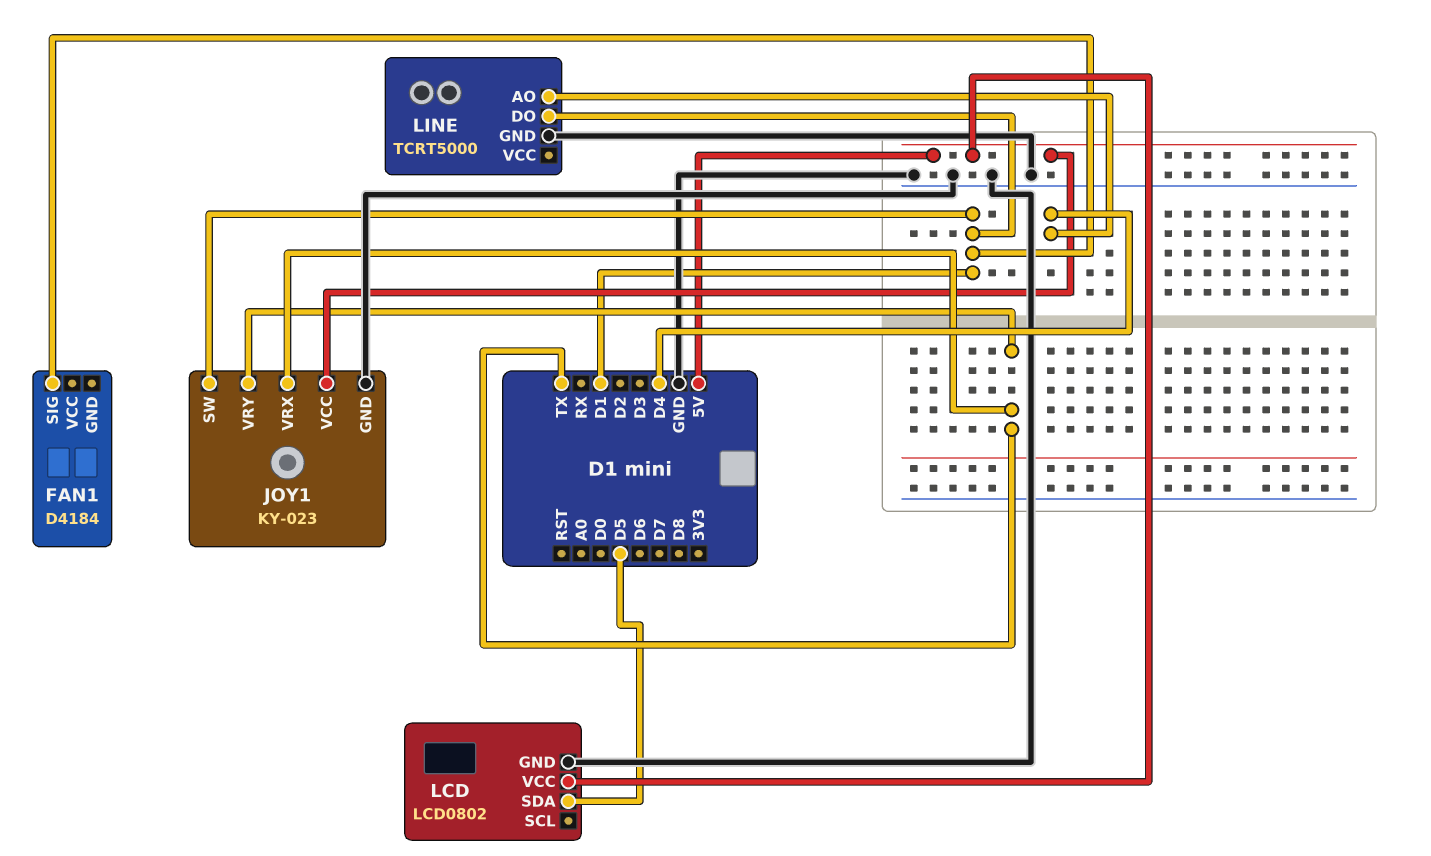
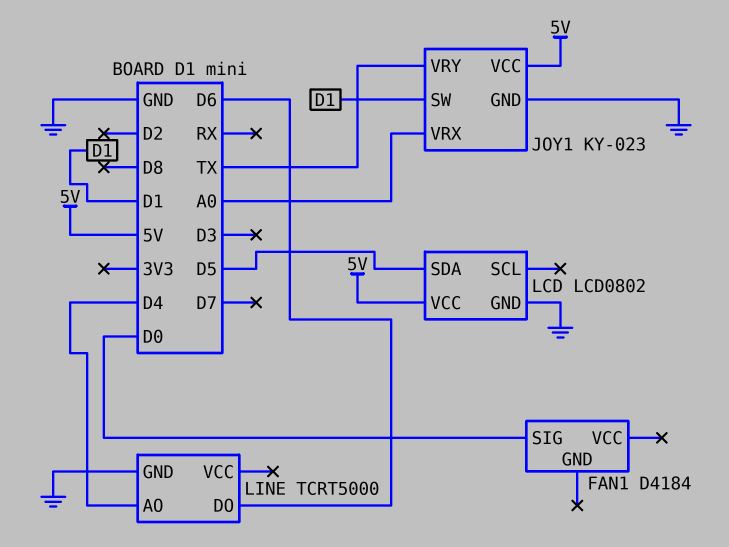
FAN1 pin SIG: D1 -> D0
JOY1 pin VRX: TX -> A0
LINE pin DO: D1 -> D6

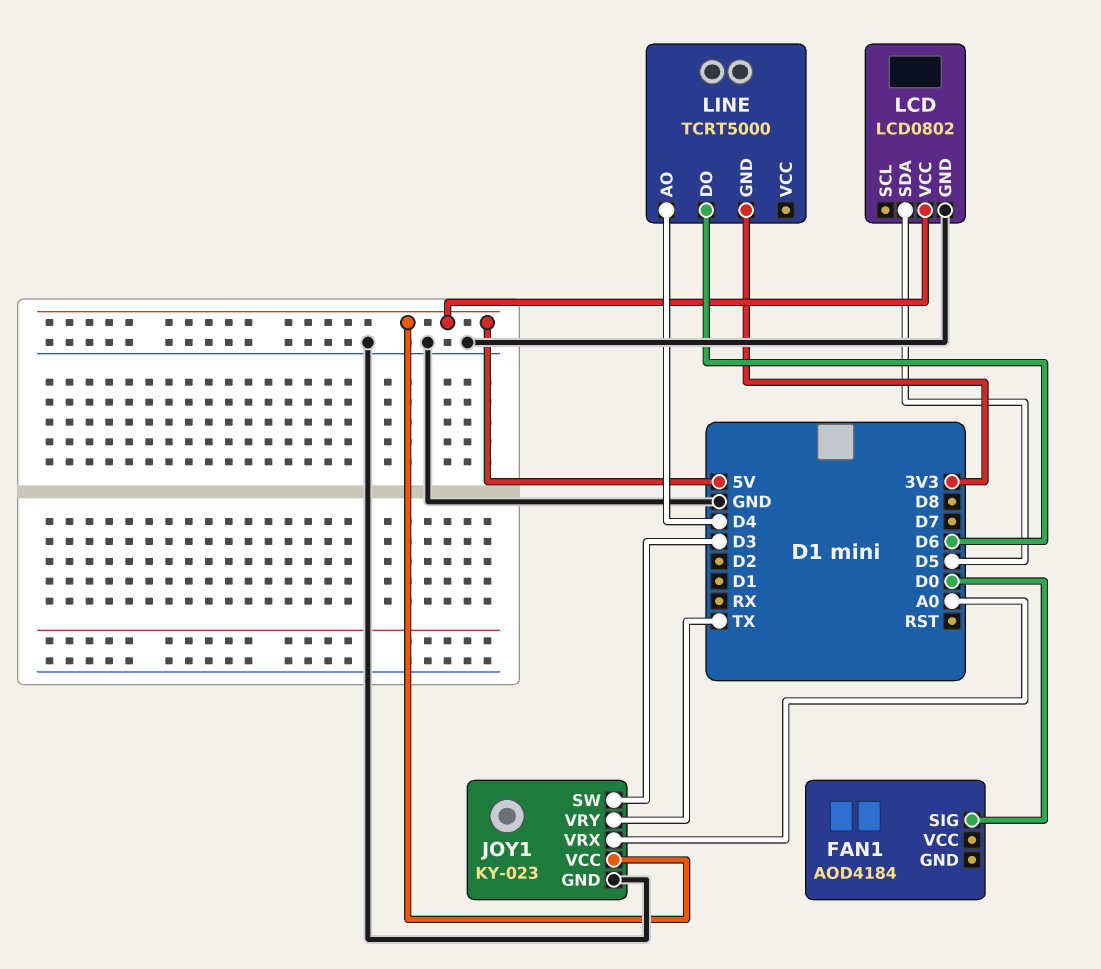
FAN1: D4184 -> AOD4184
JOY1 pin SW: D1 -> D3
LINE pin GND: GND -> 3V3

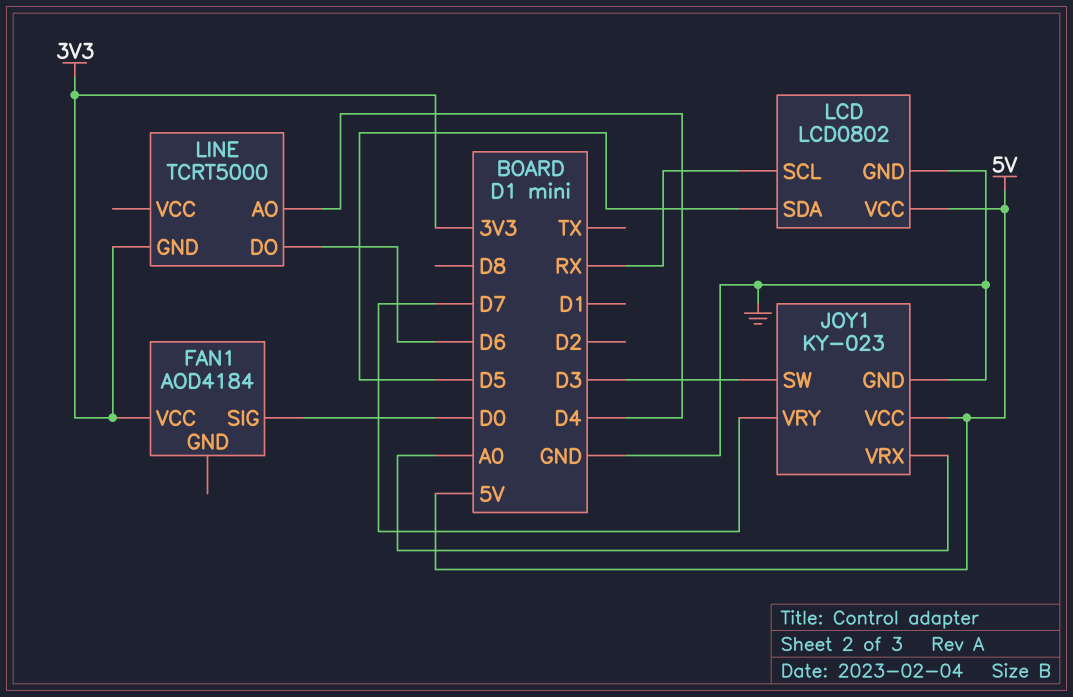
FAN1 pin VCC: none -> 3V3
JOY1 pin VRY: TX -> D7
LCD pin SCL: none -> RX

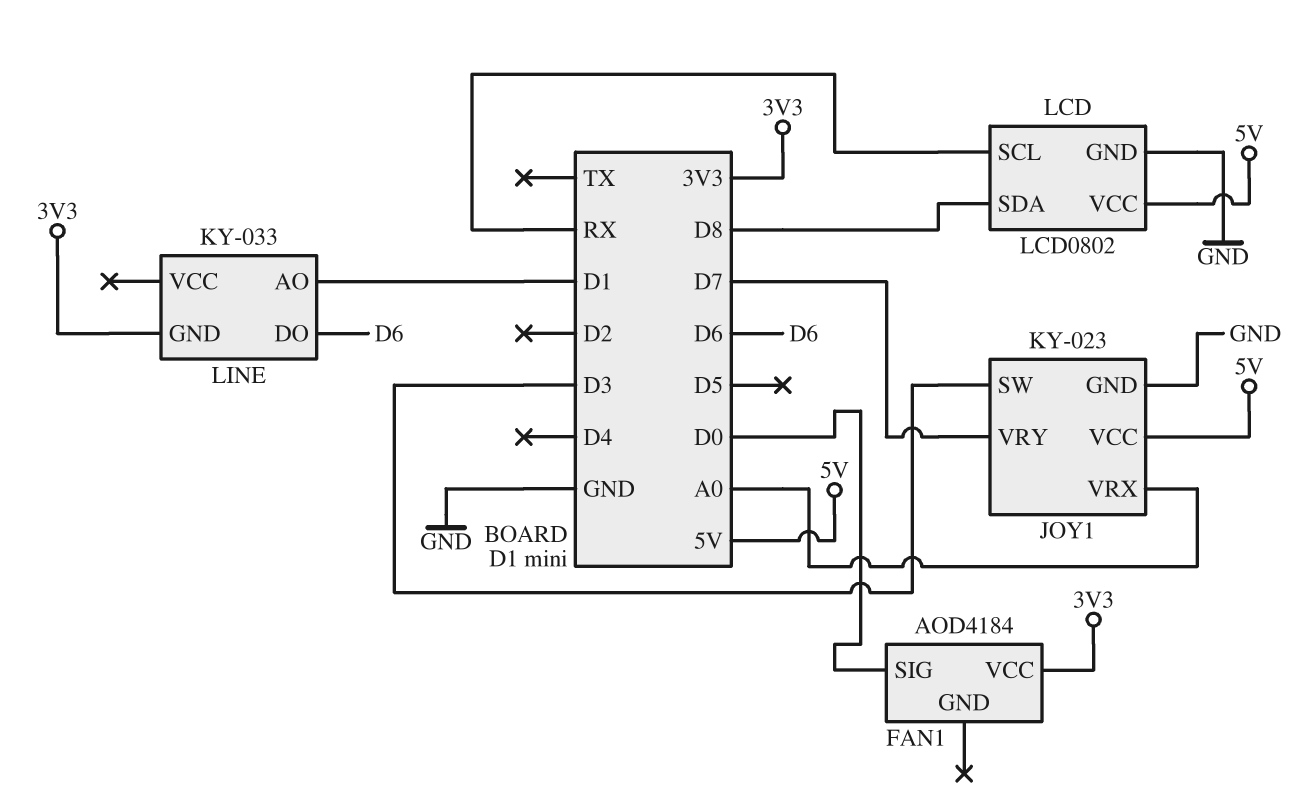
LCD pin SDA: D5 -> D8
LINE: TCRT5000 -> KY-033
LINE pin AO: D4 -> D1

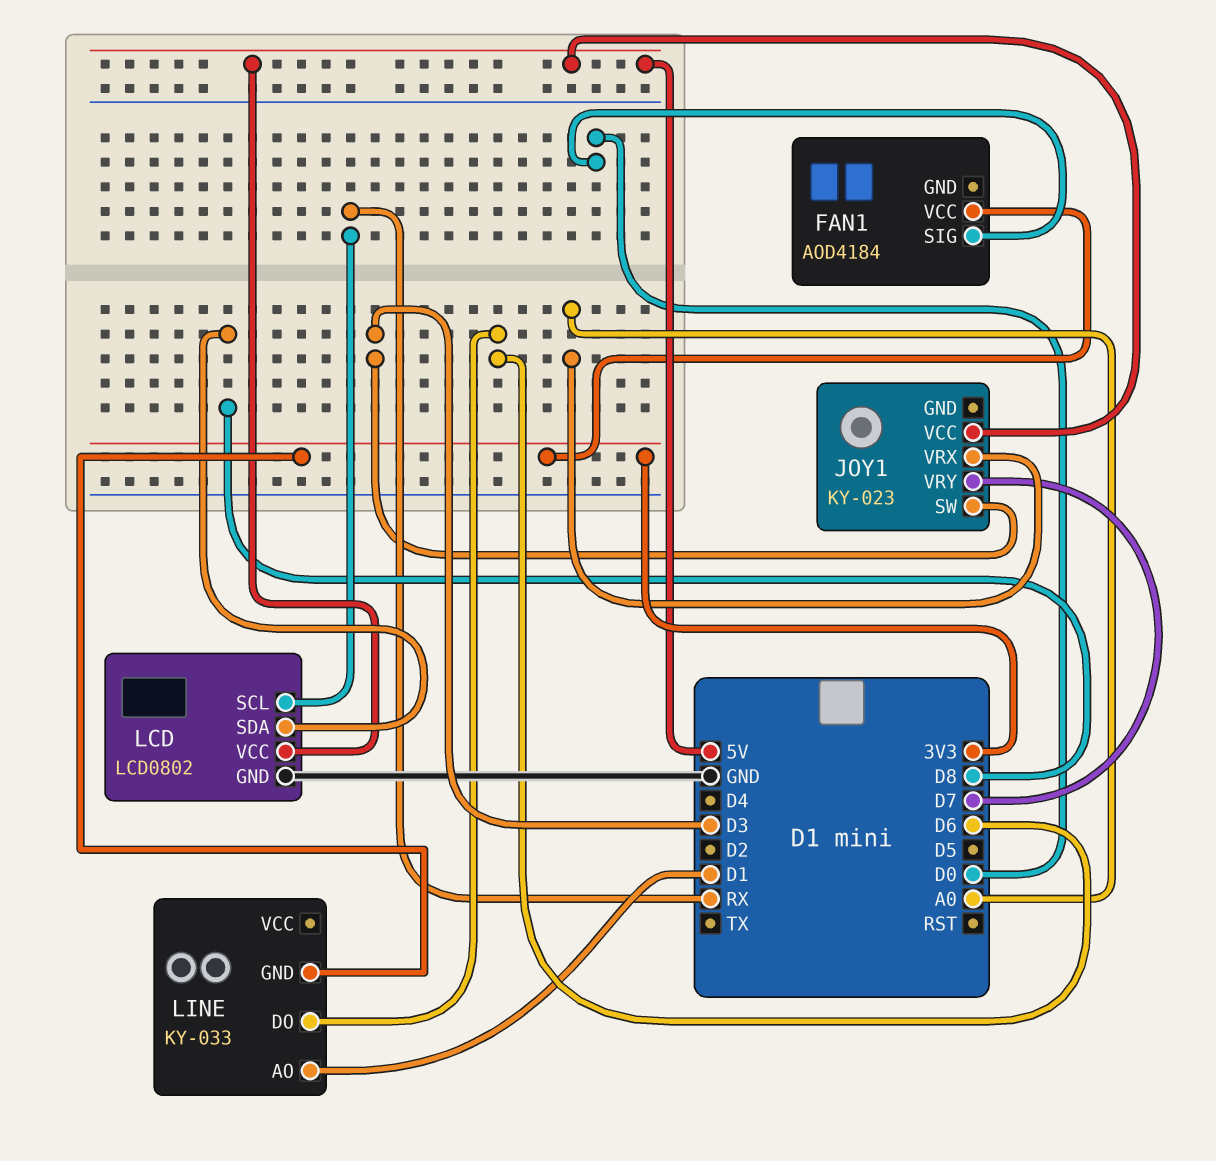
JOY1 pin GND: GND -> none

